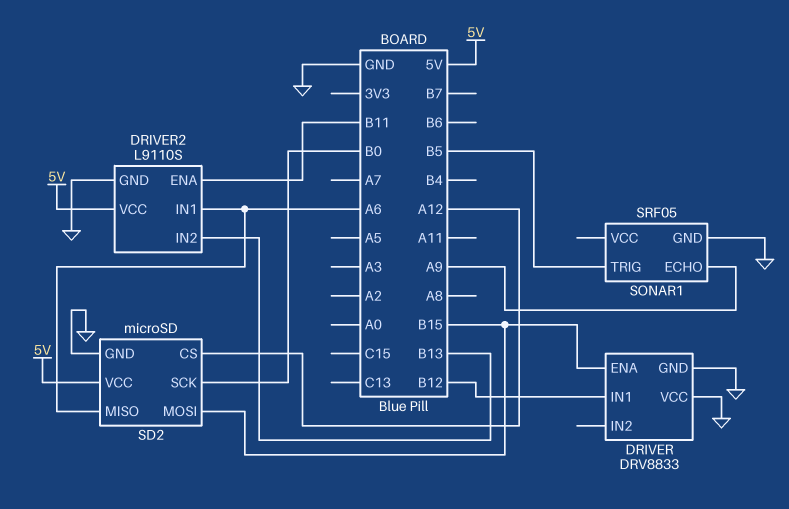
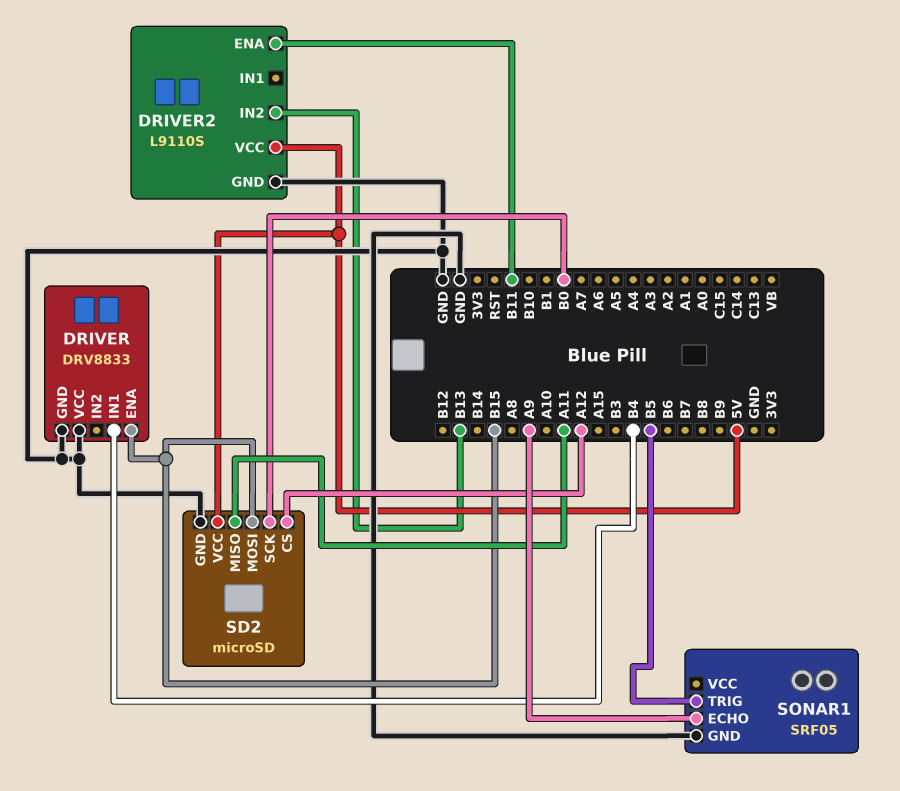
DRIVER pin IN1: B12 -> B4
DRIVER2 pin IN1: A6 -> none
SD2 pin MISO: A6 -> A11

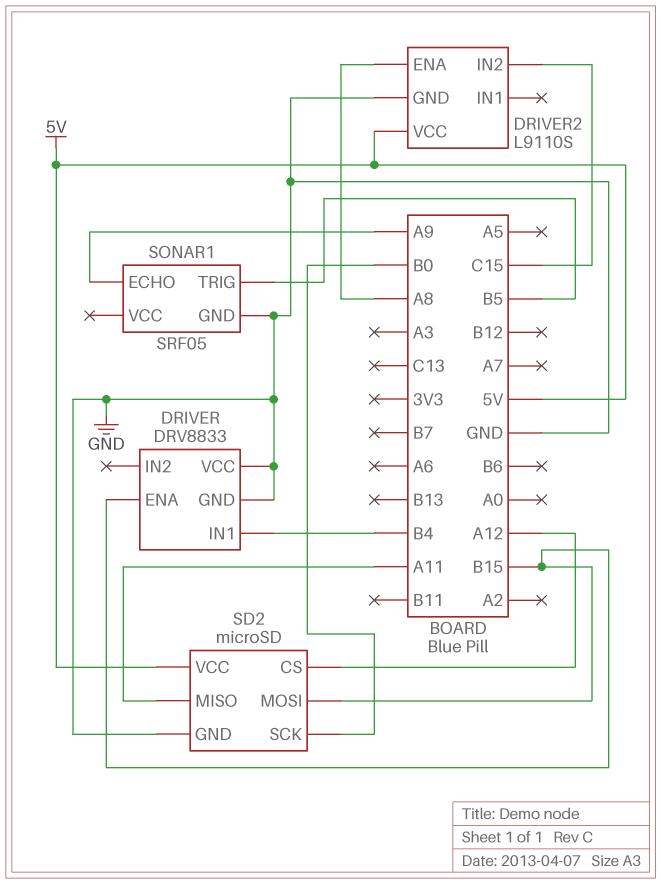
DRIVER2 pin ENA: B11 -> A8
DRIVER2 pin IN2: B13 -> C15

